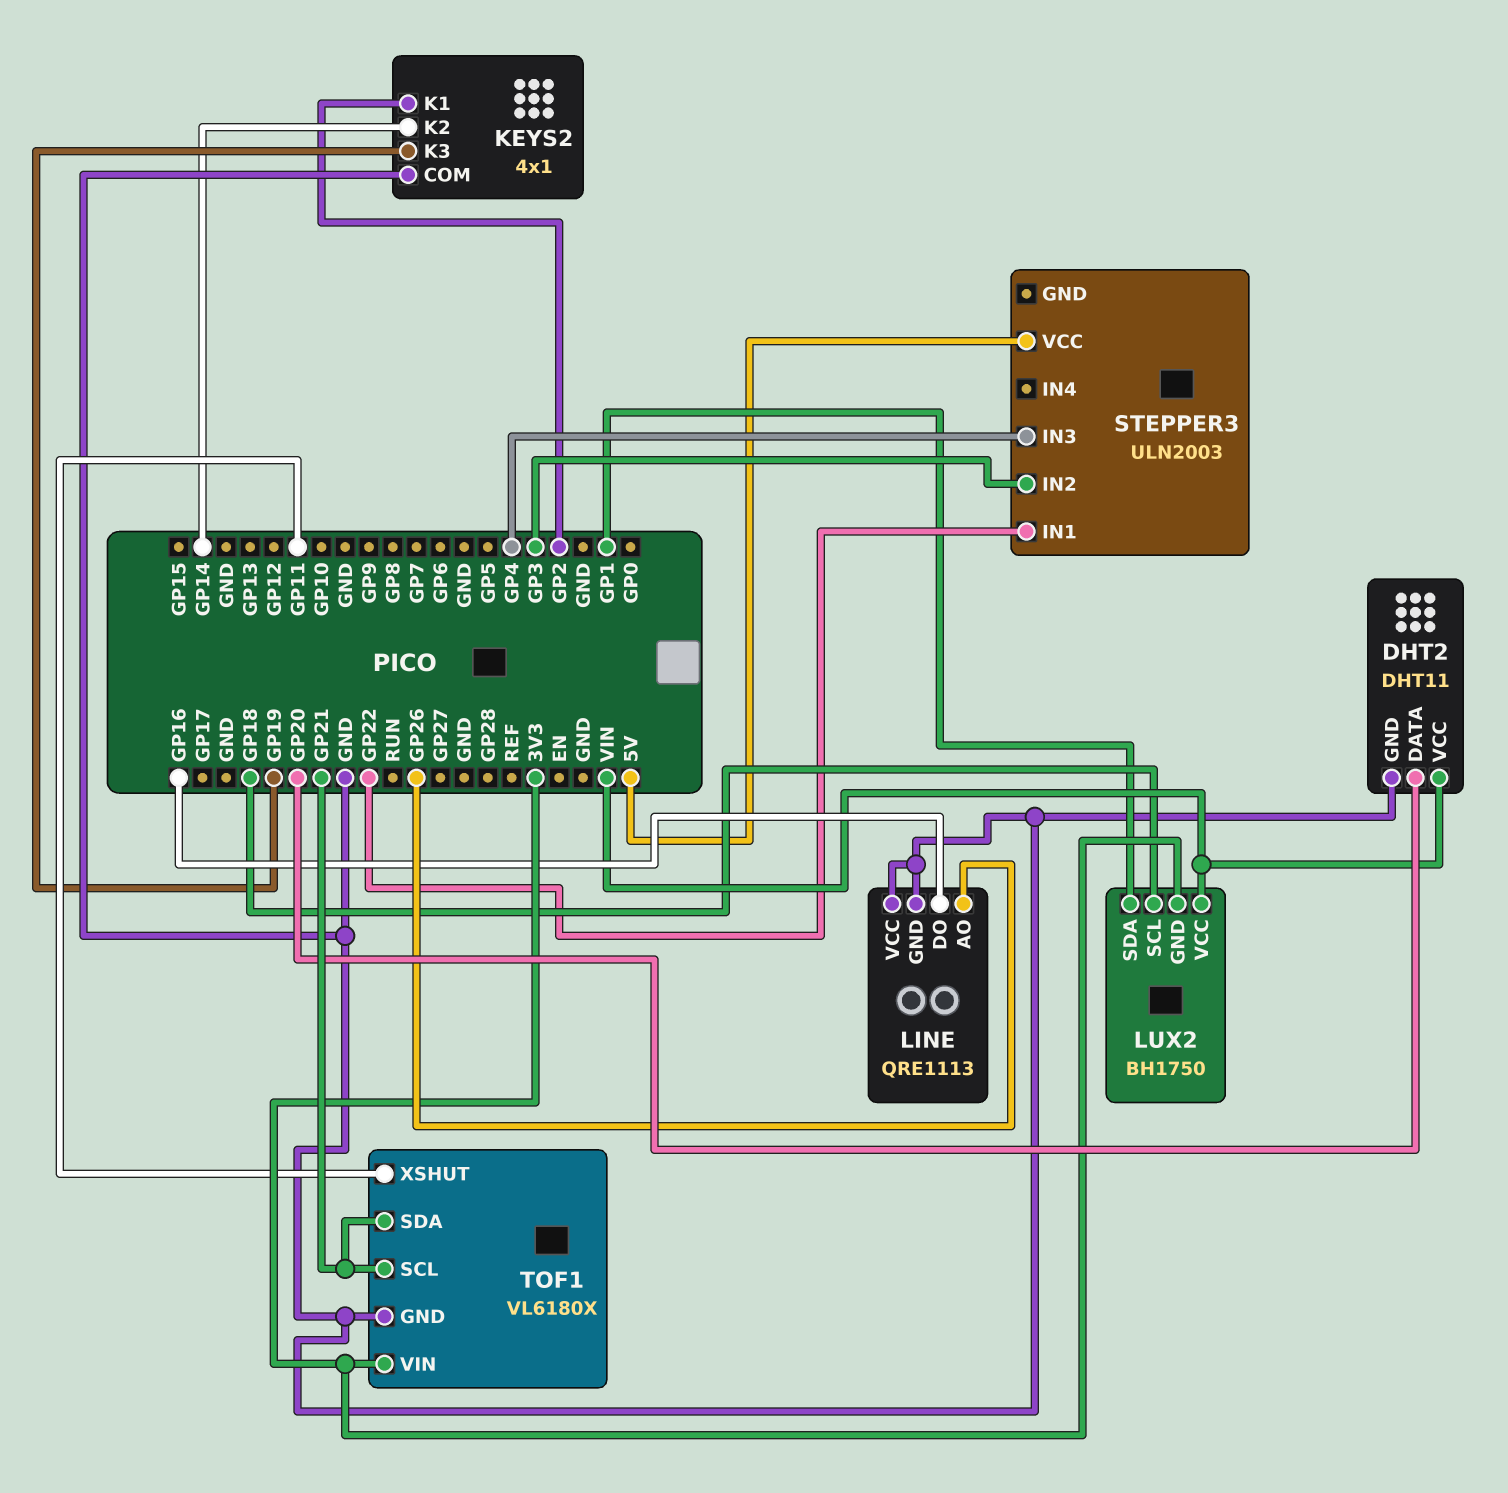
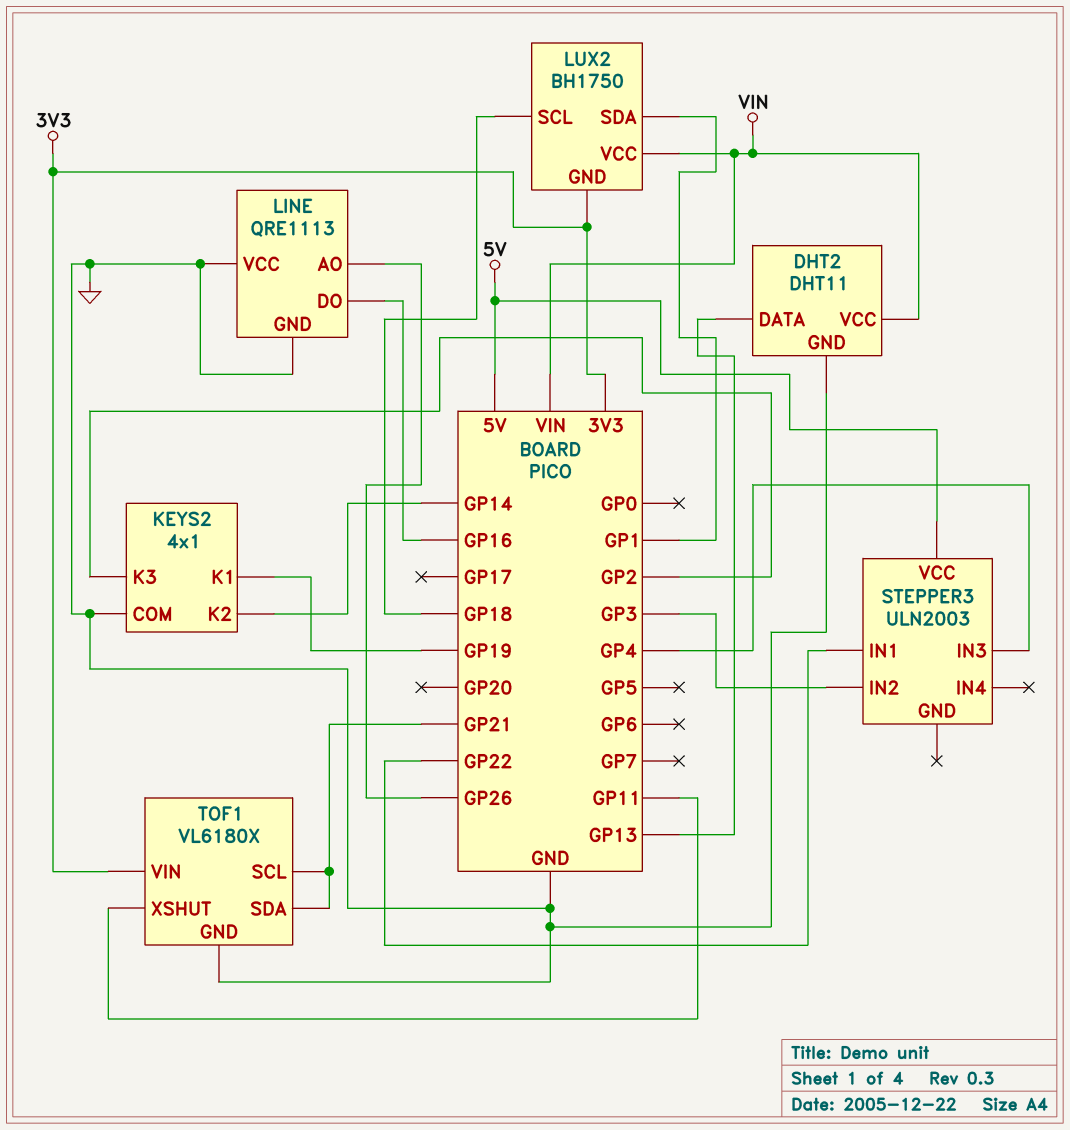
DHT2 pin DATA: GP20 -> GP13
KEYS2 pin K1: GP2 -> GP19
KEYS2 pin K3: GP19 -> GP2

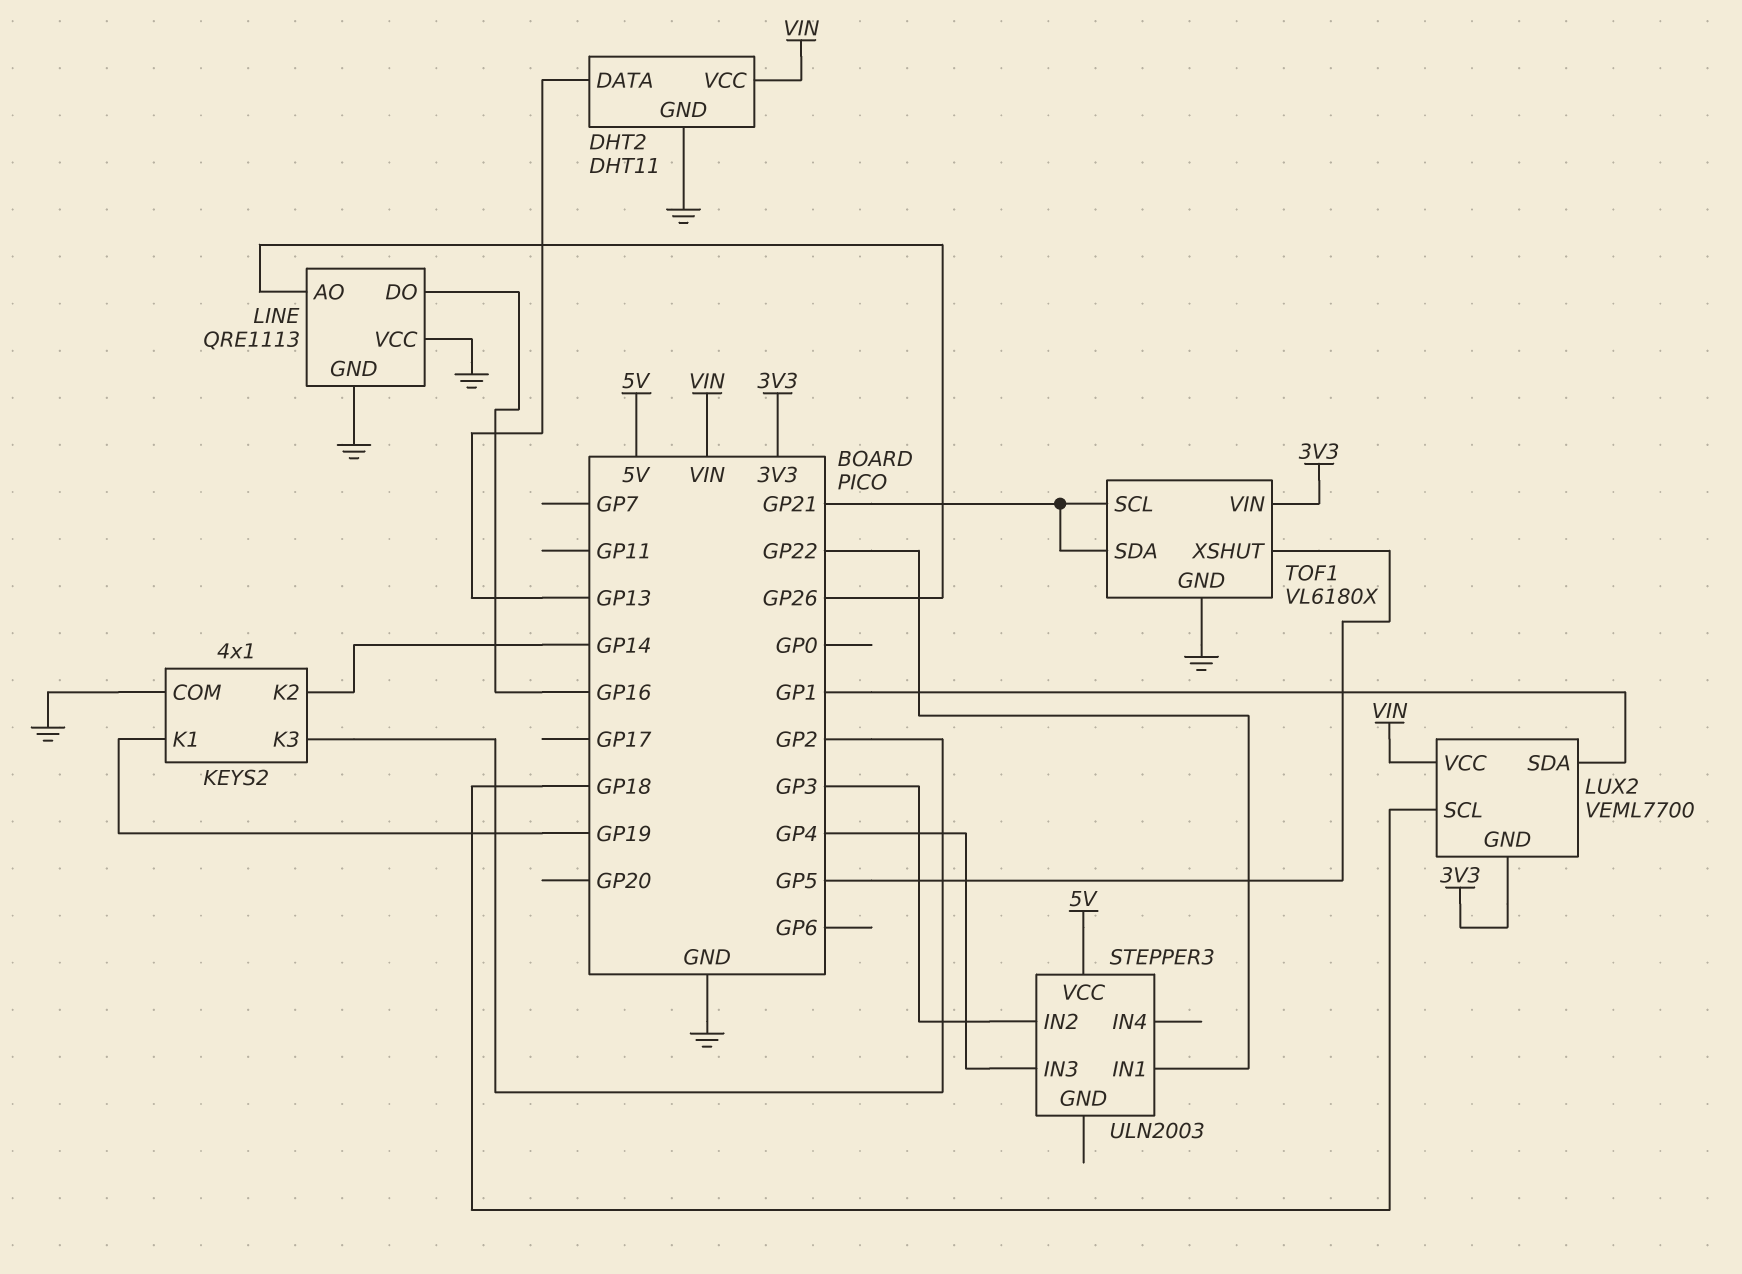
LUX2: BH1750 -> VEML7700
TOF1 pin XSHUT: GP11 -> GP5

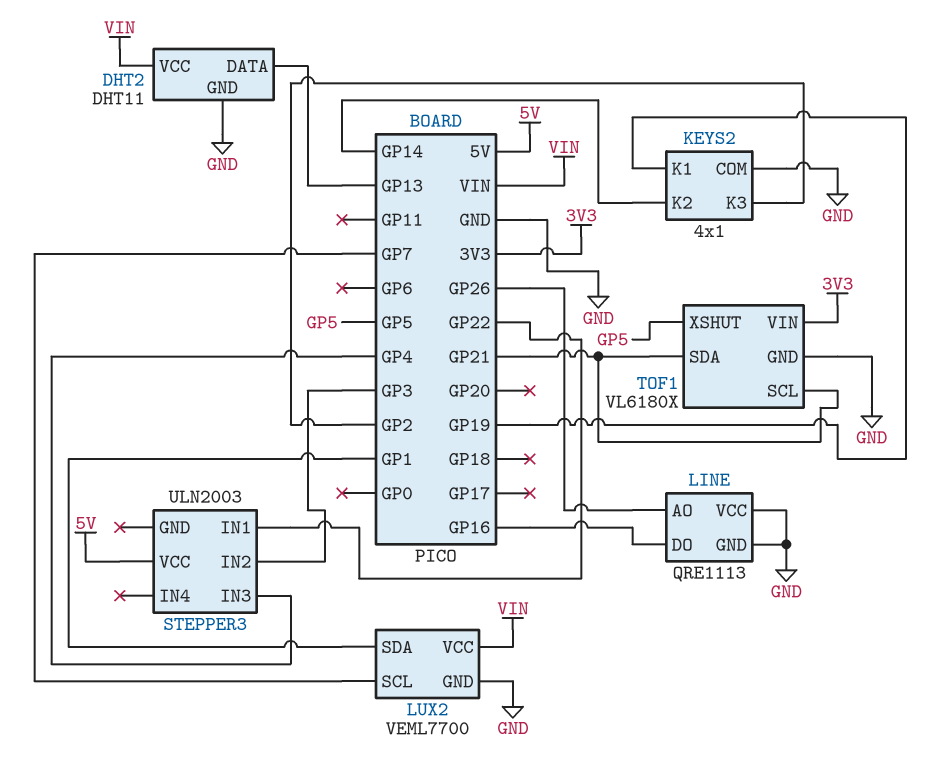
LUX2 pin GND: 3V3 -> GND
LUX2 pin SCL: GP18 -> GP7

